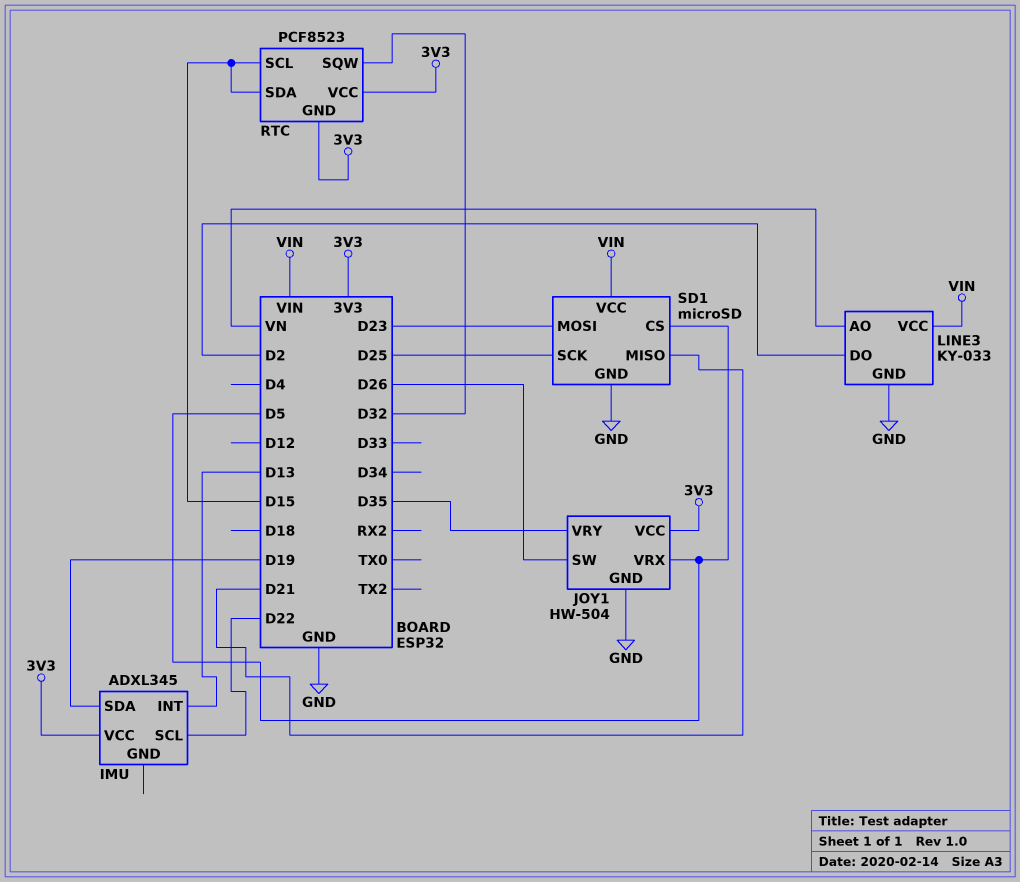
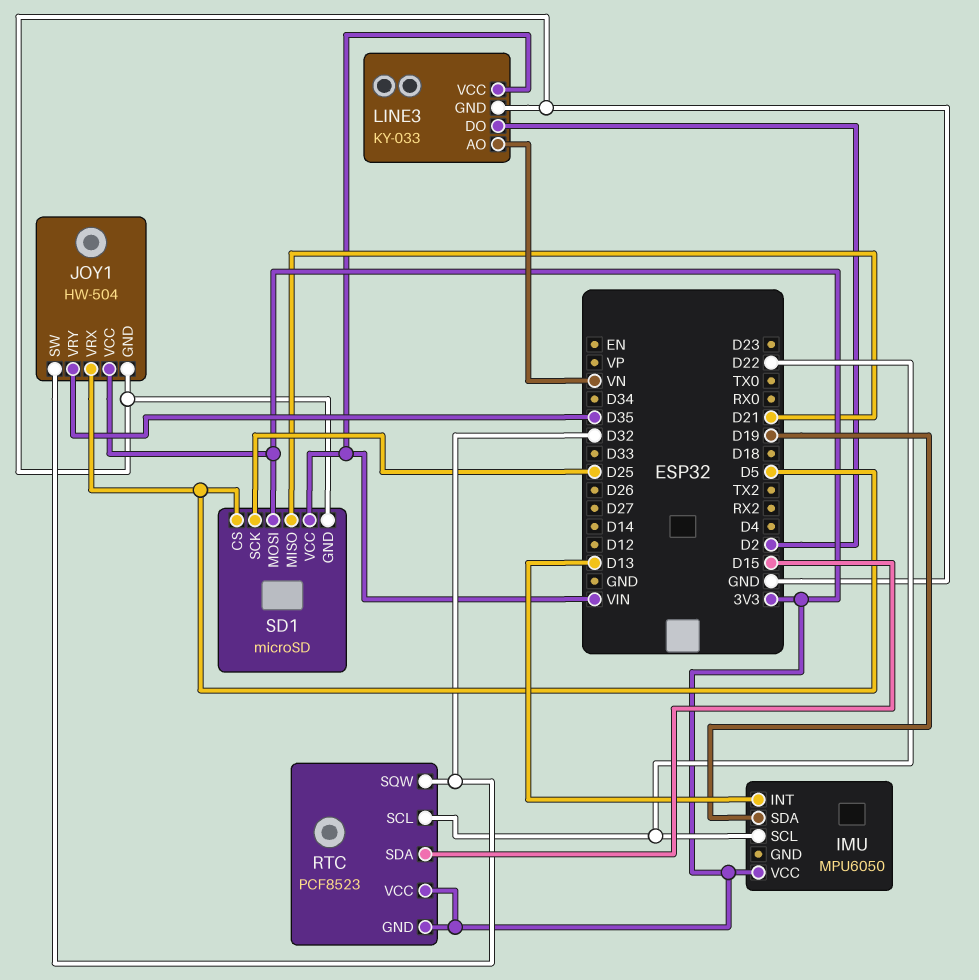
IMU: ADXL345 -> MPU6050
JOY1 pin SW: D26 -> D32
RTC pin SCL: D15 -> D22
SD1 pin MOSI: D23 -> 3V3

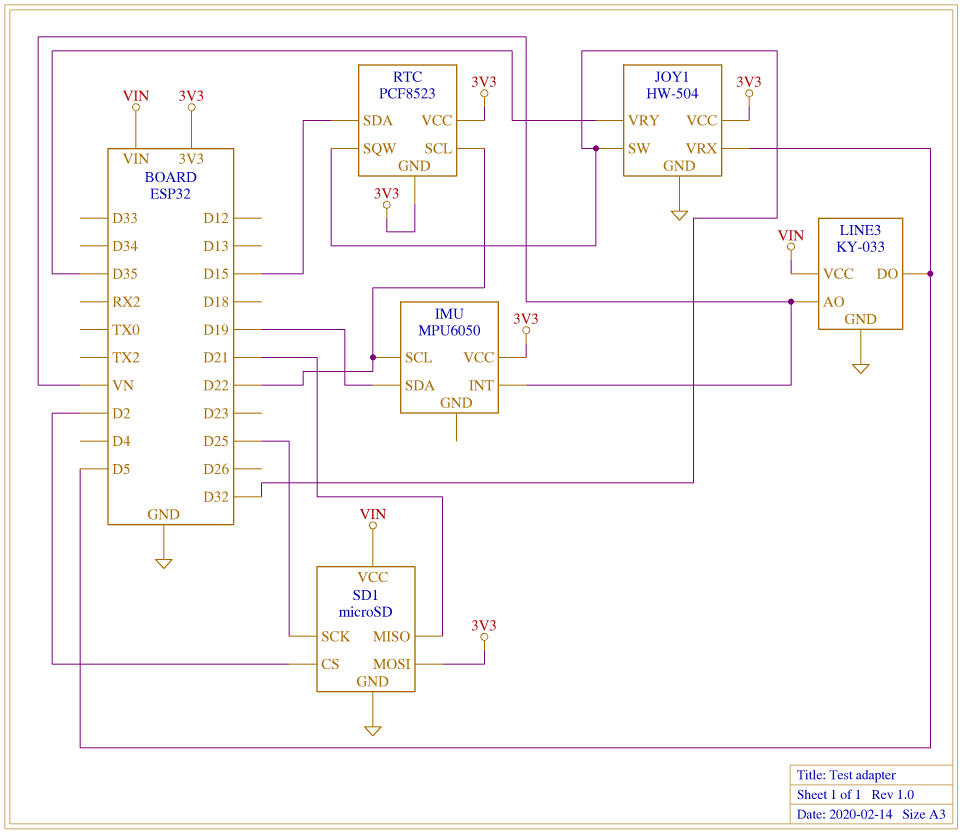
IMU pin INT: D13 -> VN
LINE3 pin DO: D2 -> D5
SD1 pin CS: D5 -> D2

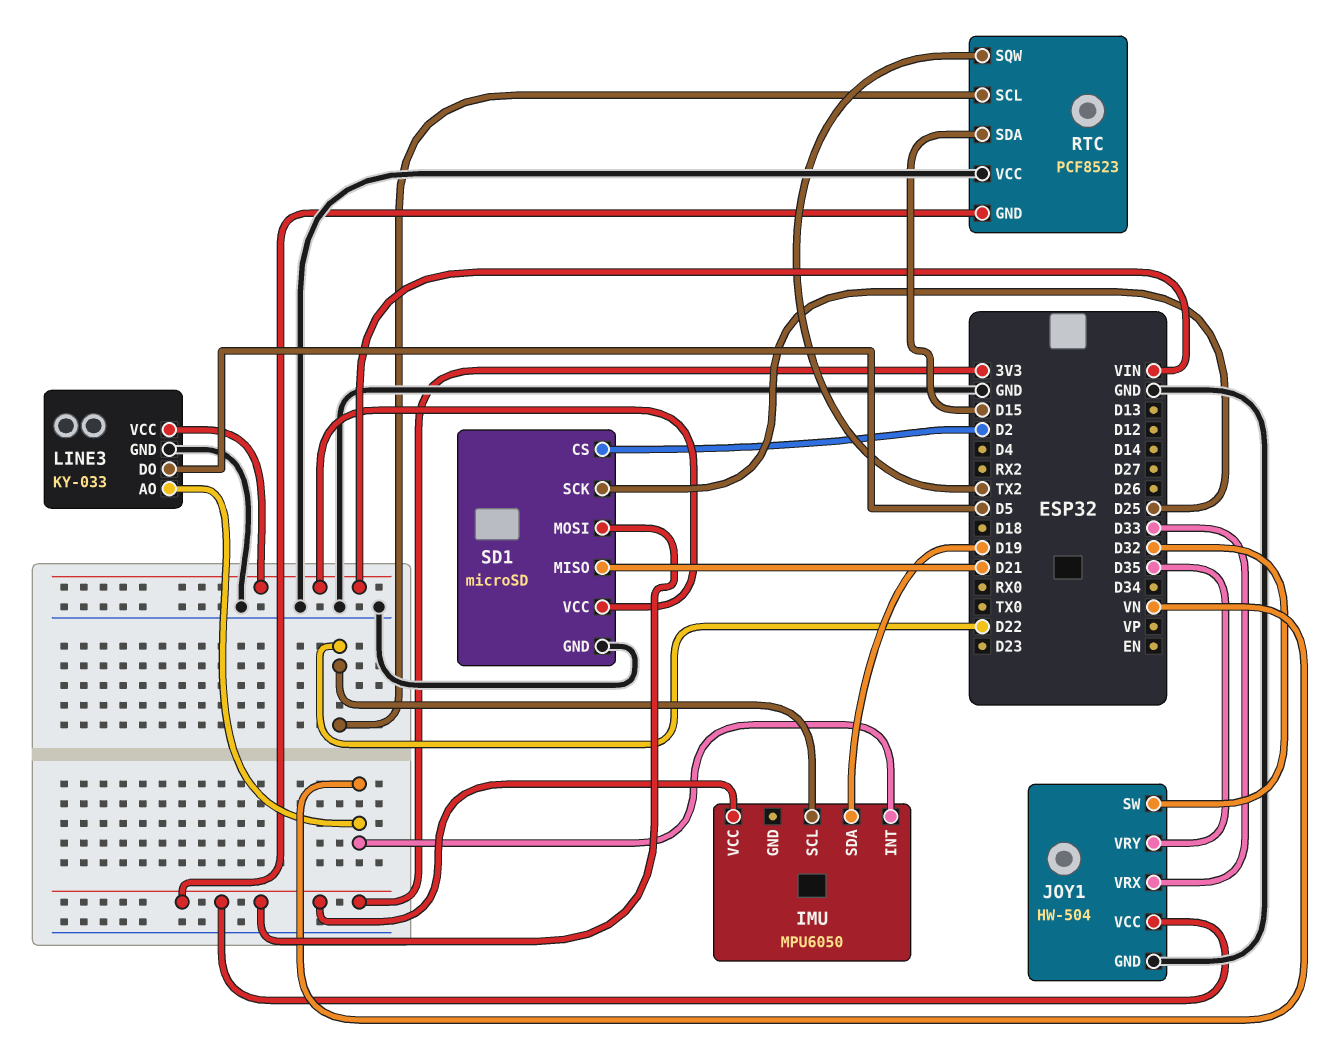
JOY1 pin VRX: D5 -> D33
RTC pin SQW: D32 -> TX2
RTC pin VCC: 3V3 -> GND

